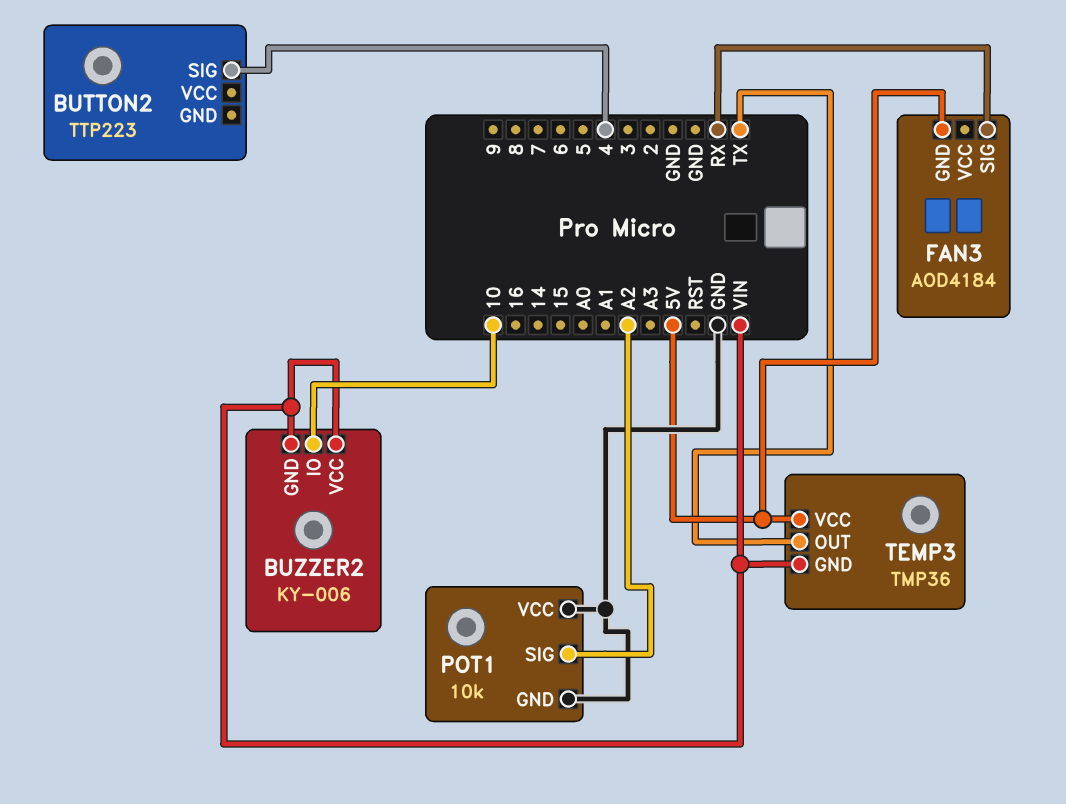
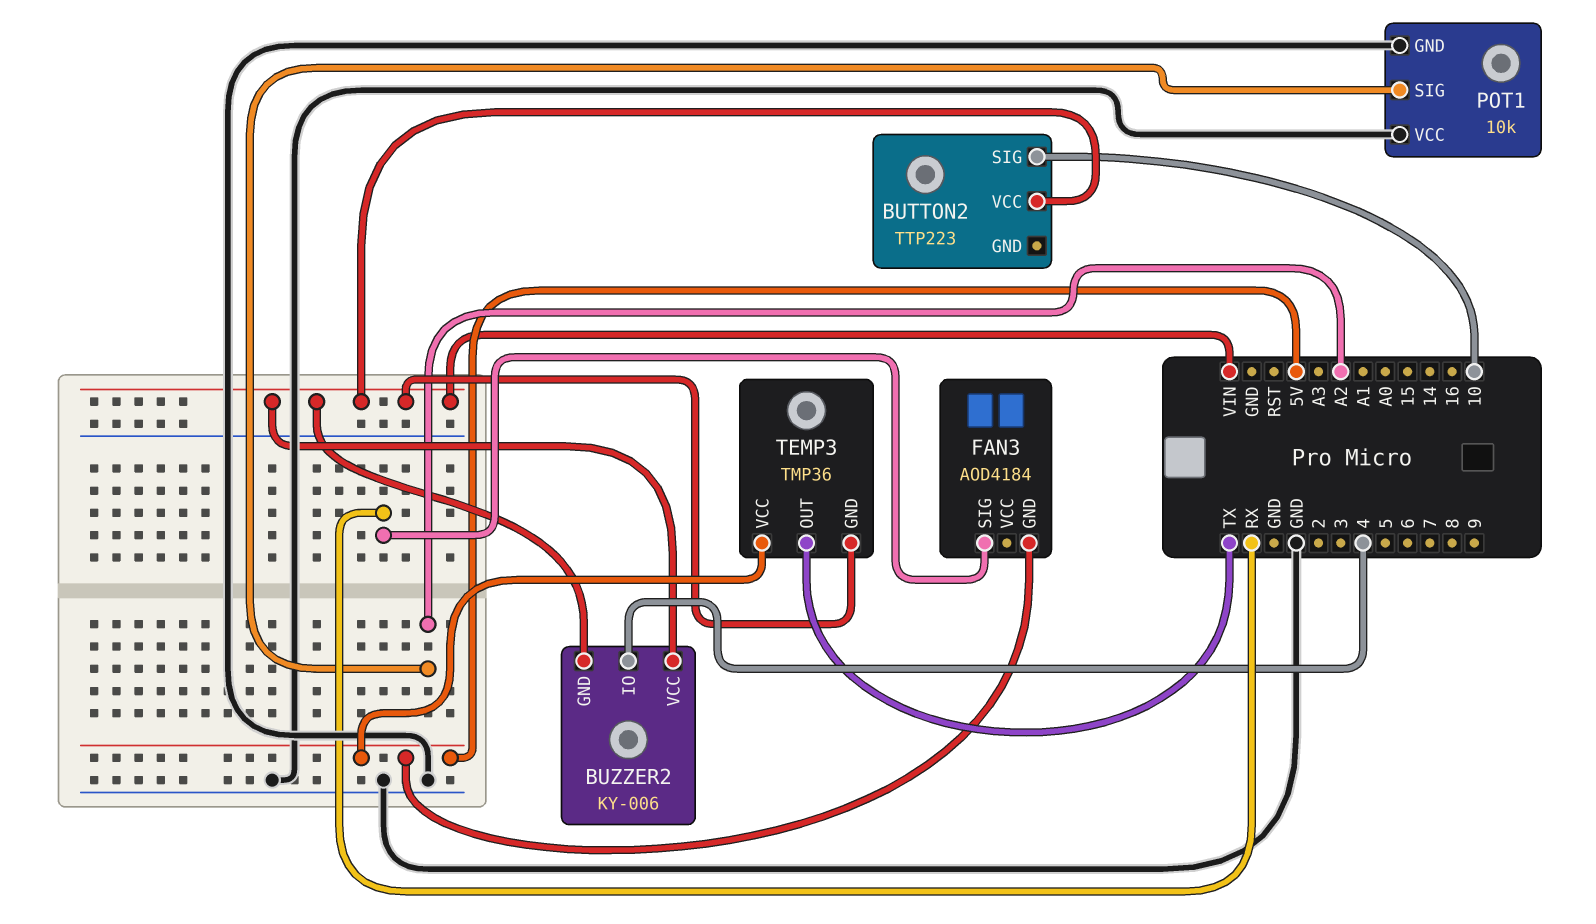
BUTTON2 pin SIG: 4 -> 10
BUTTON2 pin VCC: none -> VIN
BUZZER2 pin IO: 10 -> 4

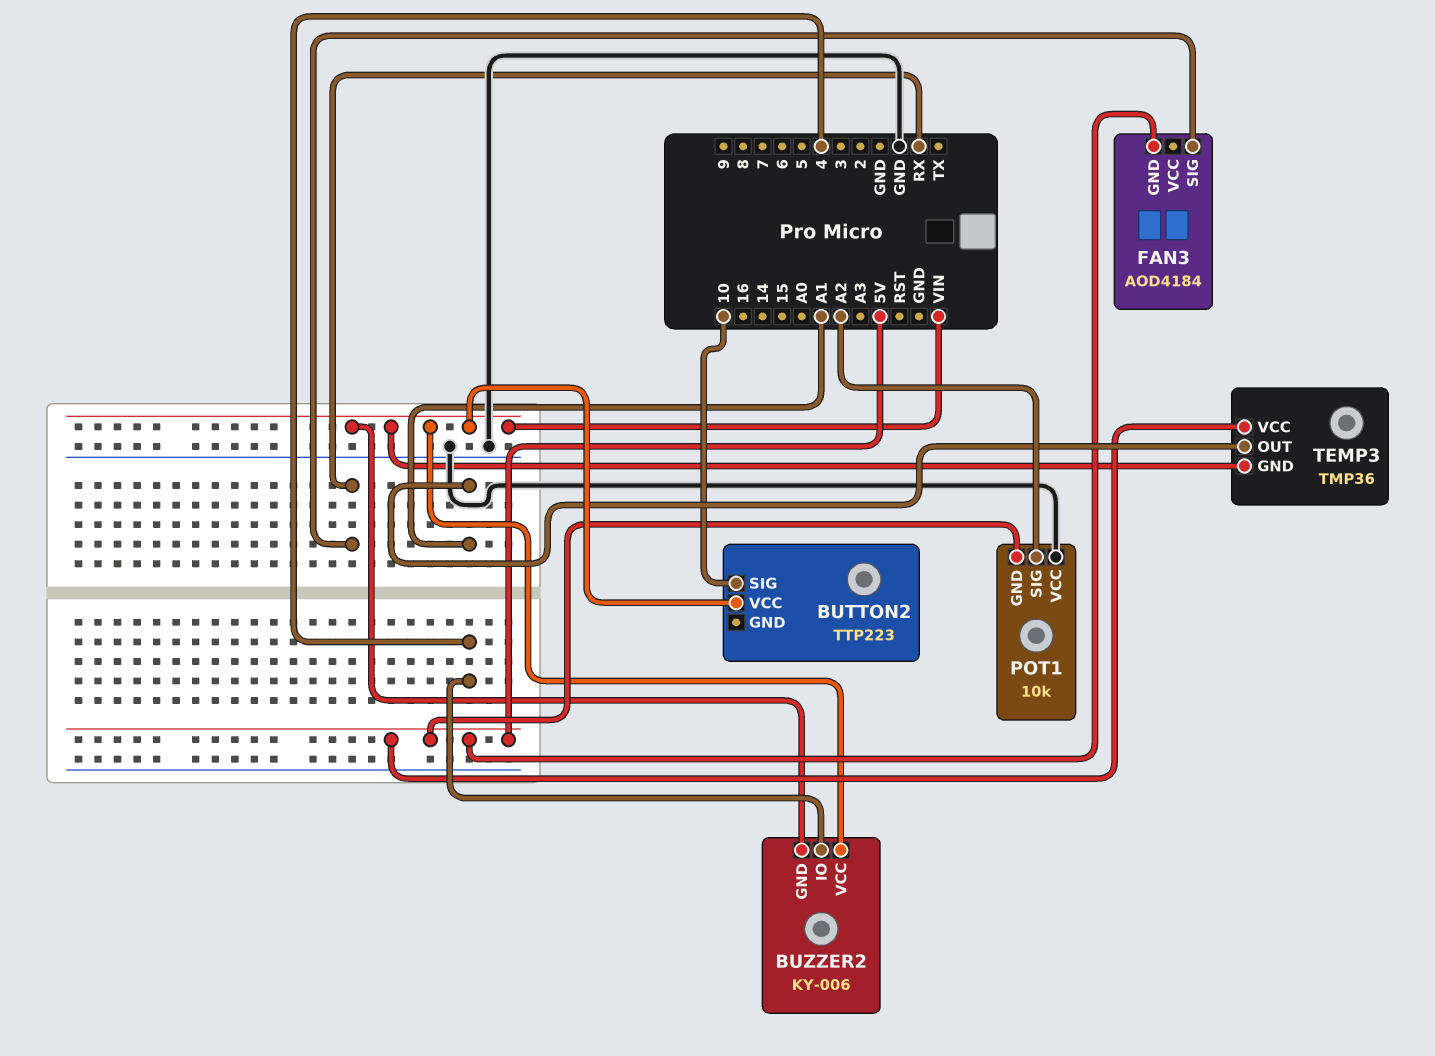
POT1 pin GND: GND -> 5V
TEMP3 pin OUT: TX -> A1

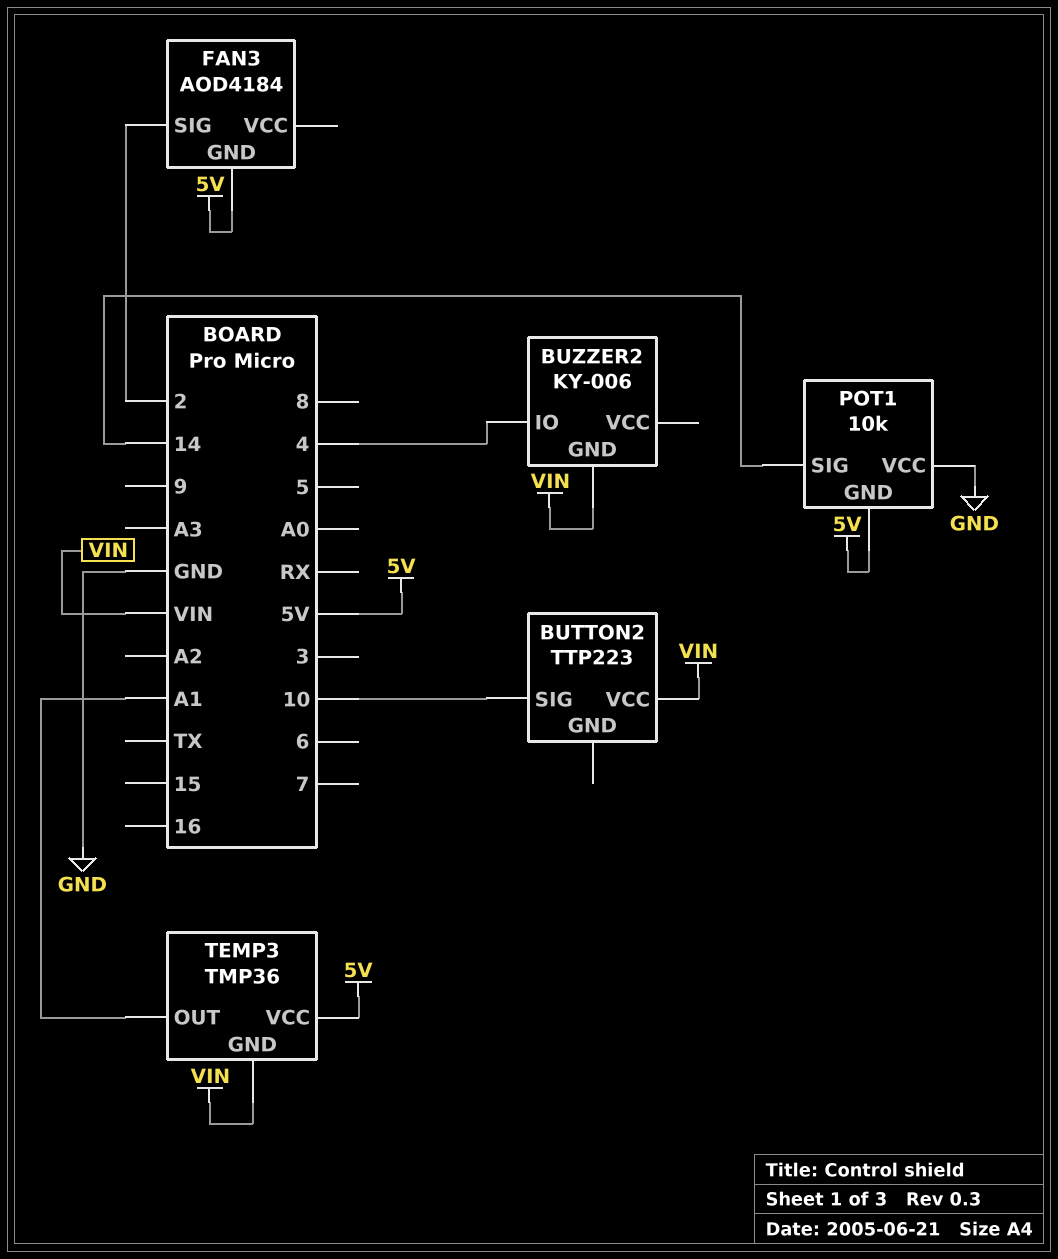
BUZZER2 pin VCC: VIN -> none
FAN3 pin SIG: RX -> 2
POT1 pin SIG: A2 -> 14

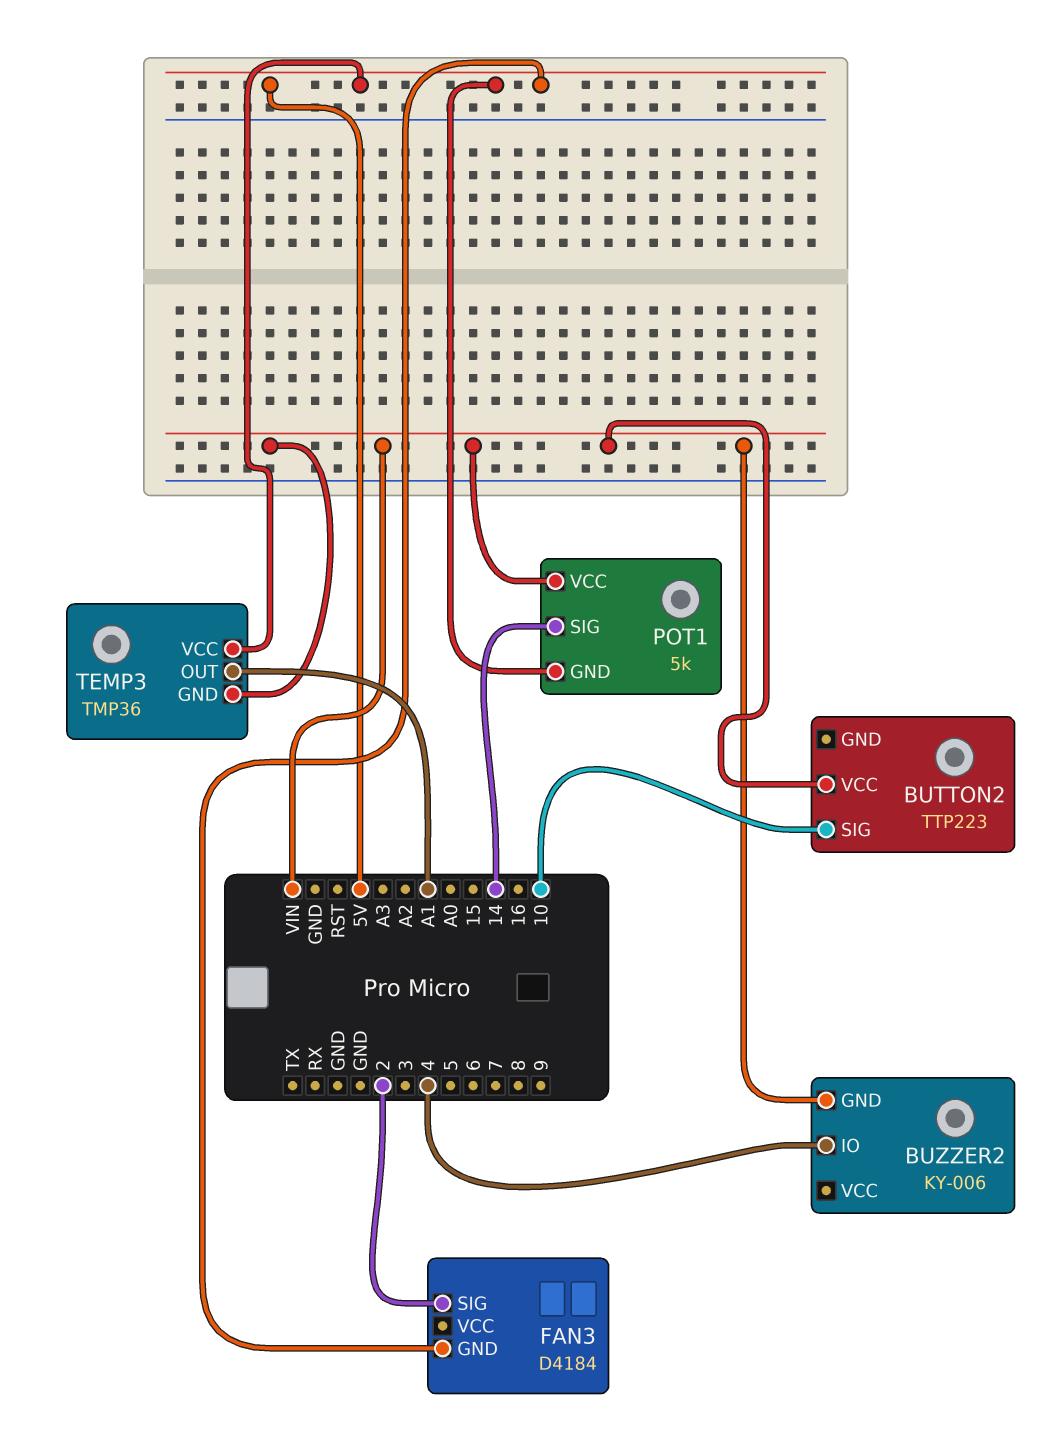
FAN3: AOD4184 -> D4184
POT1: 10k -> 5k
POT1 pin VCC: GND -> VIN

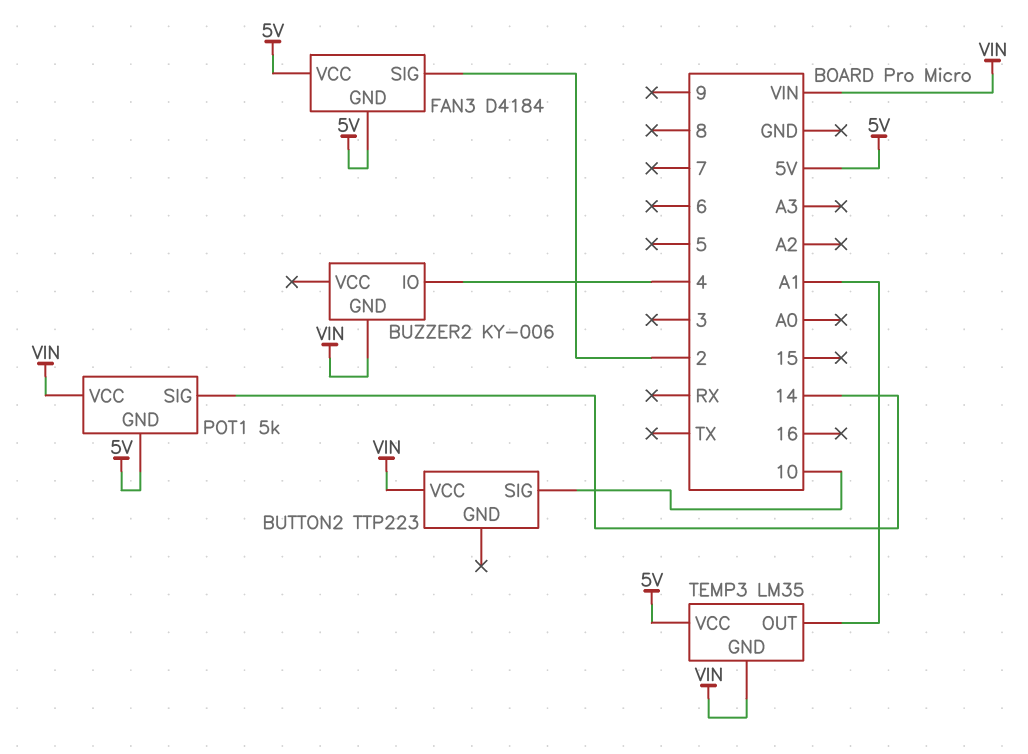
FAN3 pin VCC: none -> 5V
TEMP3: TMP36 -> LM35

